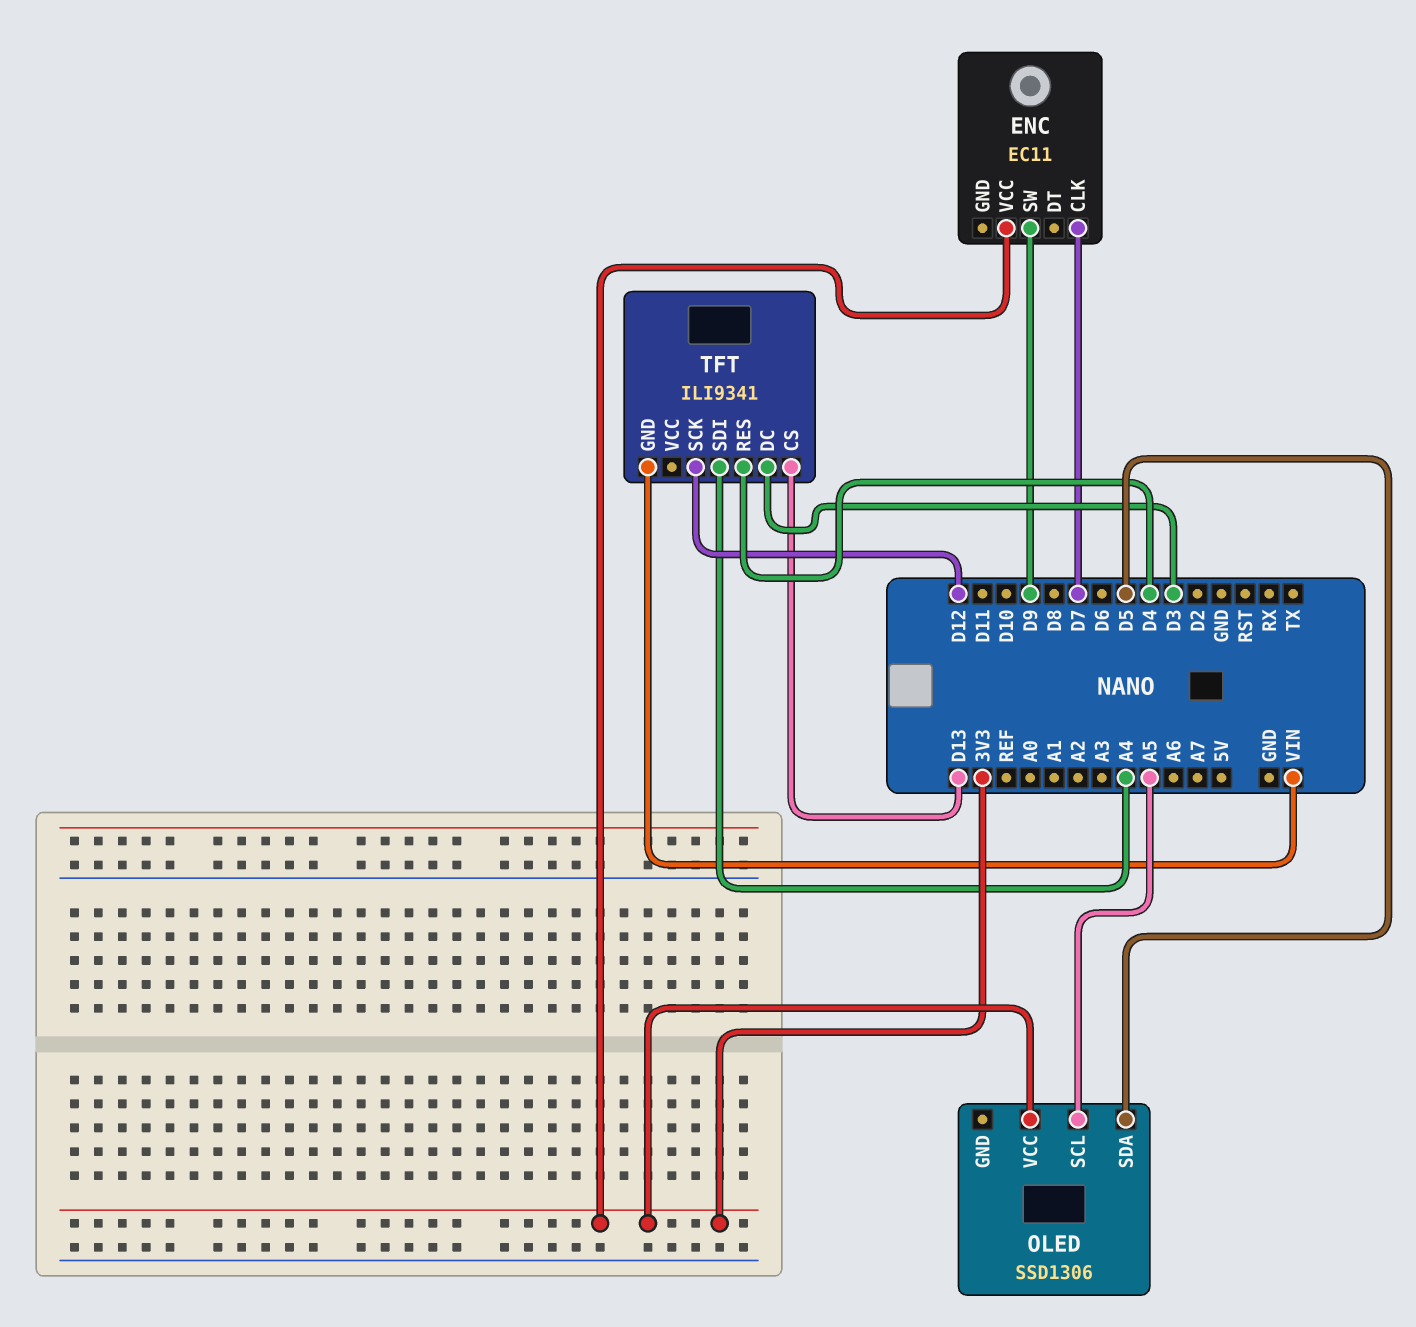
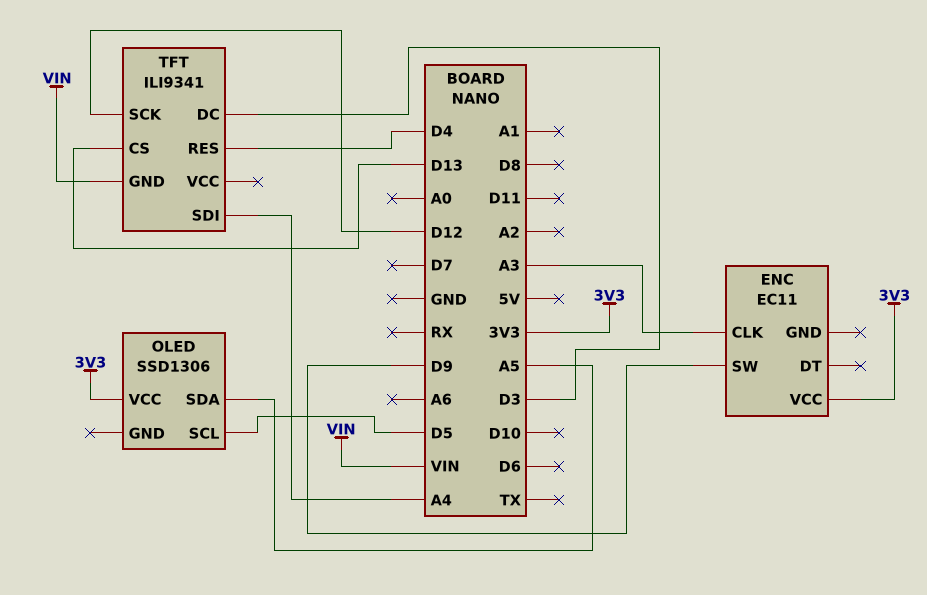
ENC pin CLK: D7 -> A3
OLED pin SCL: A5 -> D5
OLED pin SDA: D5 -> A5

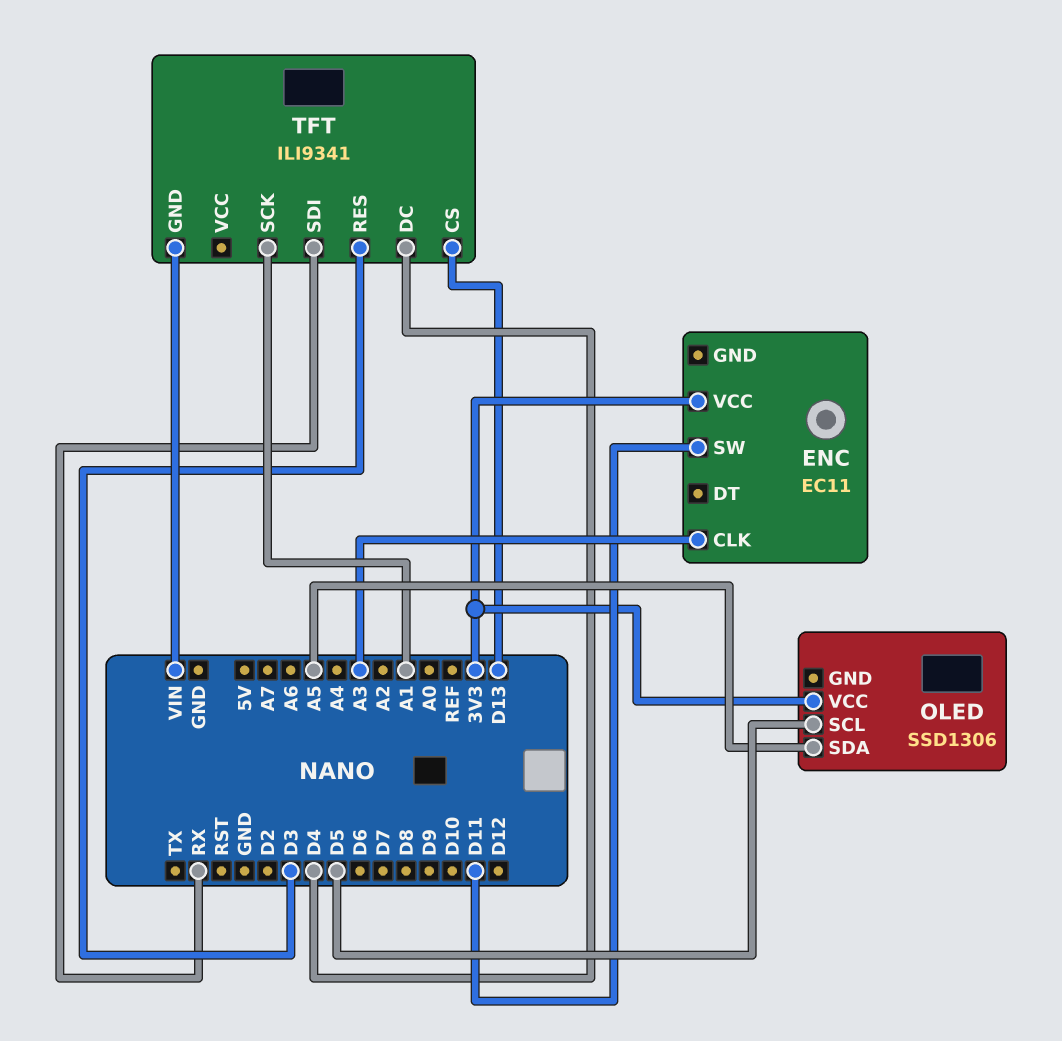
ENC pin SW: D9 -> D11
TFT pin DC: D3 -> D4
TFT pin RES: D4 -> D3
TFT pin SCK: D12 -> A1
TFT pin SDI: A4 -> RX

